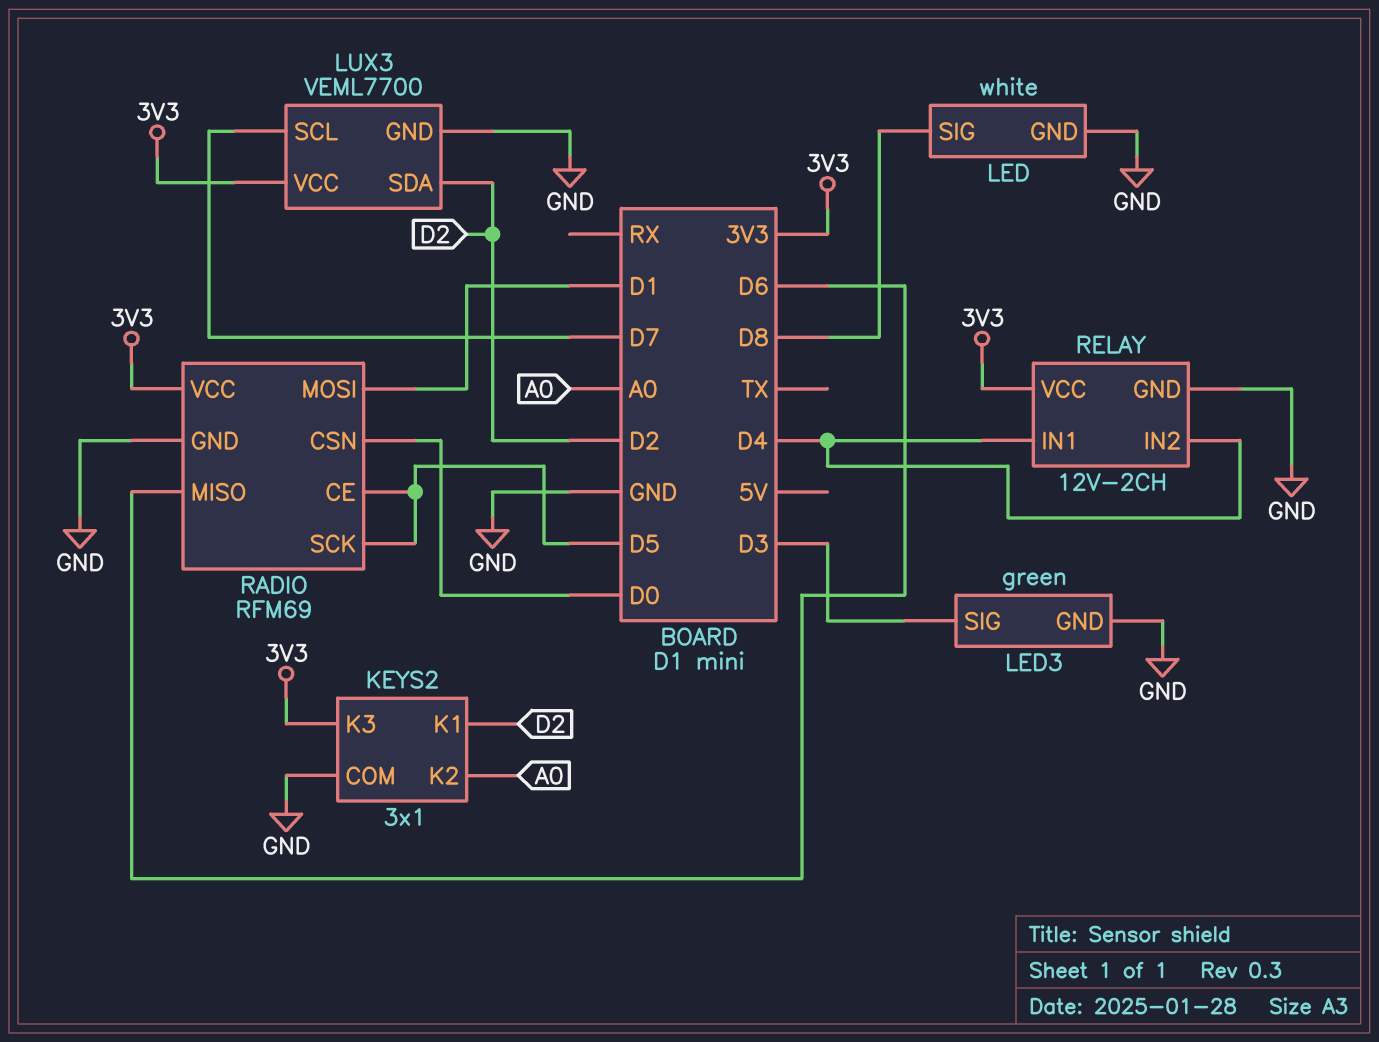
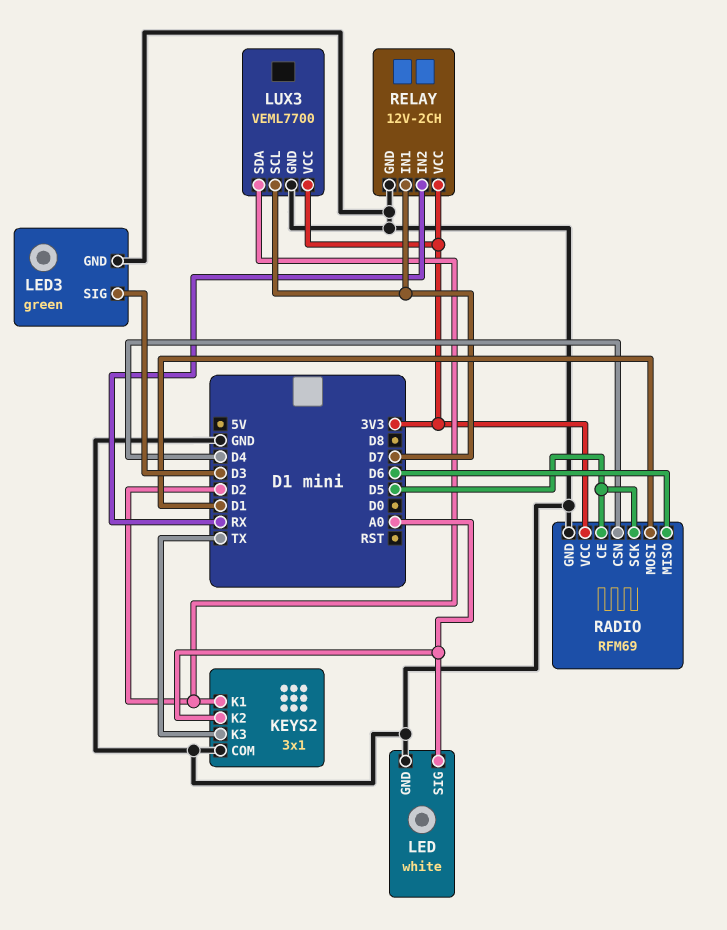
KEYS2 pin K3: 3V3 -> TX
LED pin SIG: D8 -> A0
RADIO pin CSN: D0 -> D4
RELAY pin IN1: D4 -> D7
RELAY pin IN2: D4 -> RX

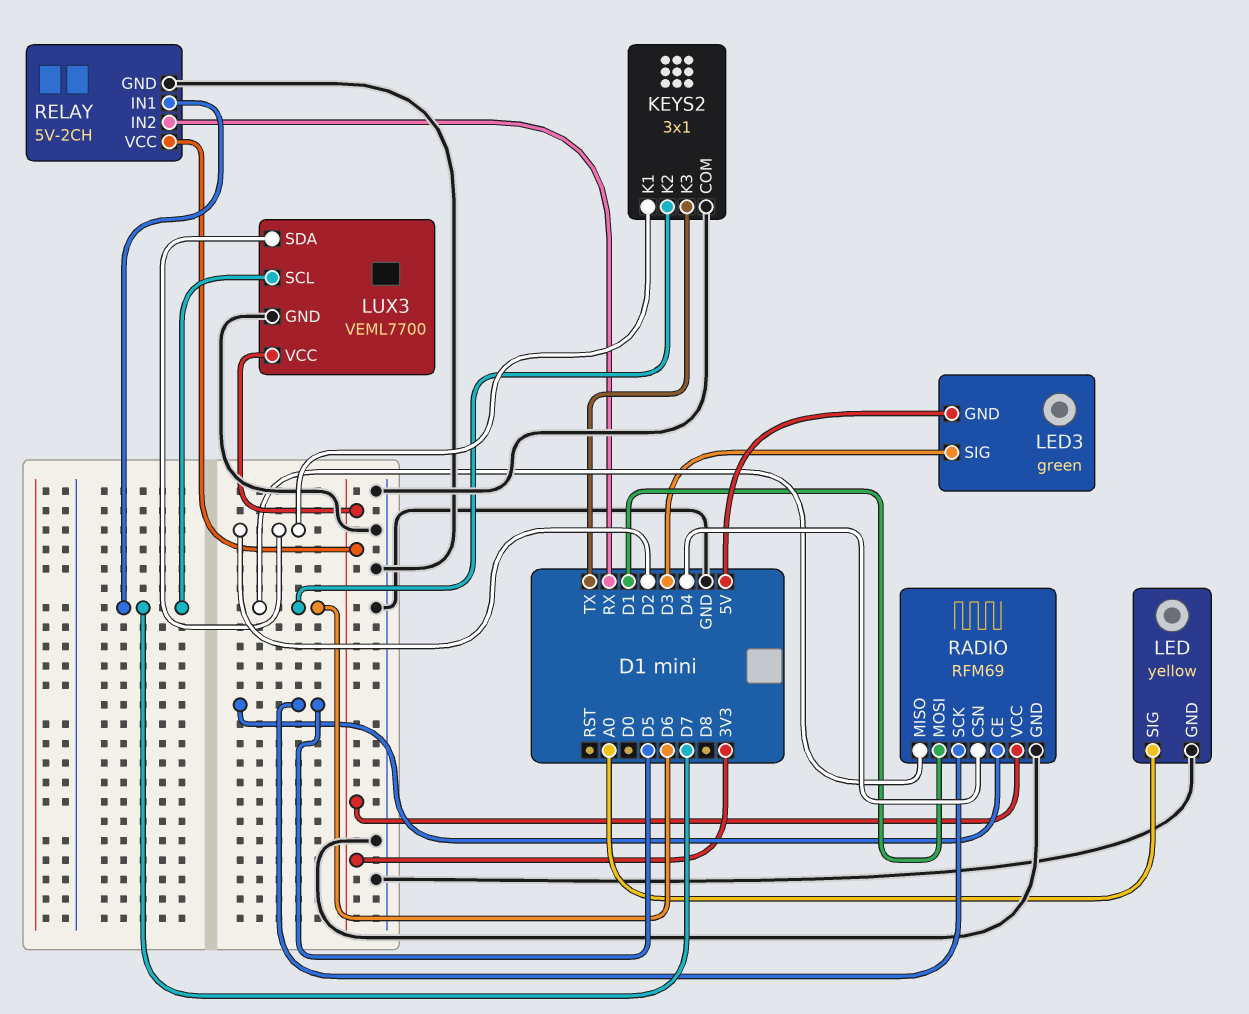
KEYS2 pin K2: A0 -> D6
LED: white -> yellow
LED3 pin GND: GND -> 5V
RELAY: 12V-2CH -> 5V-2CH

